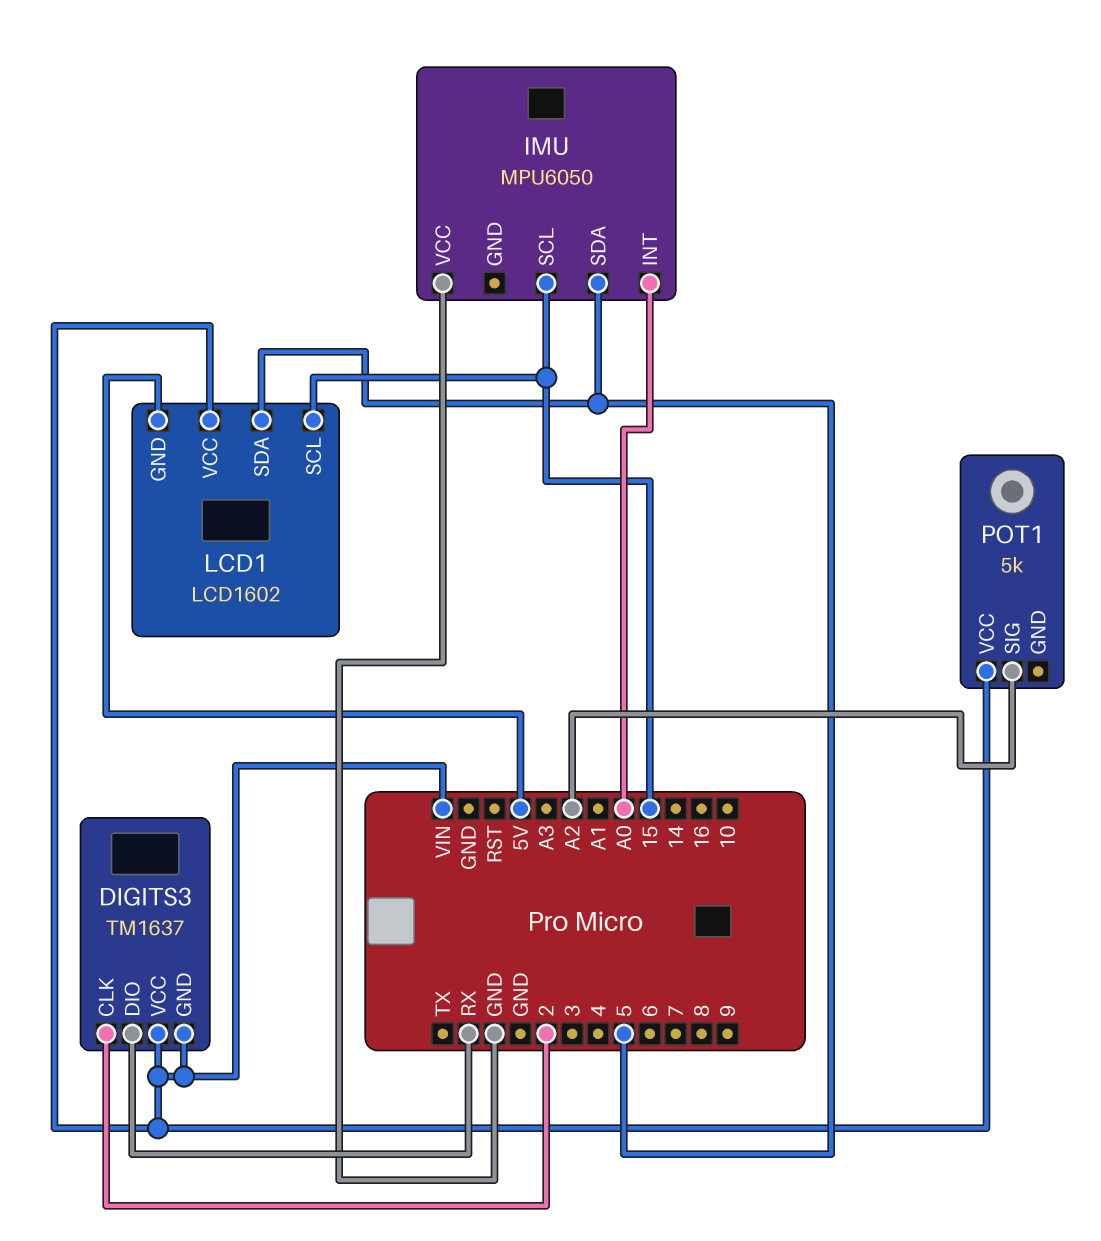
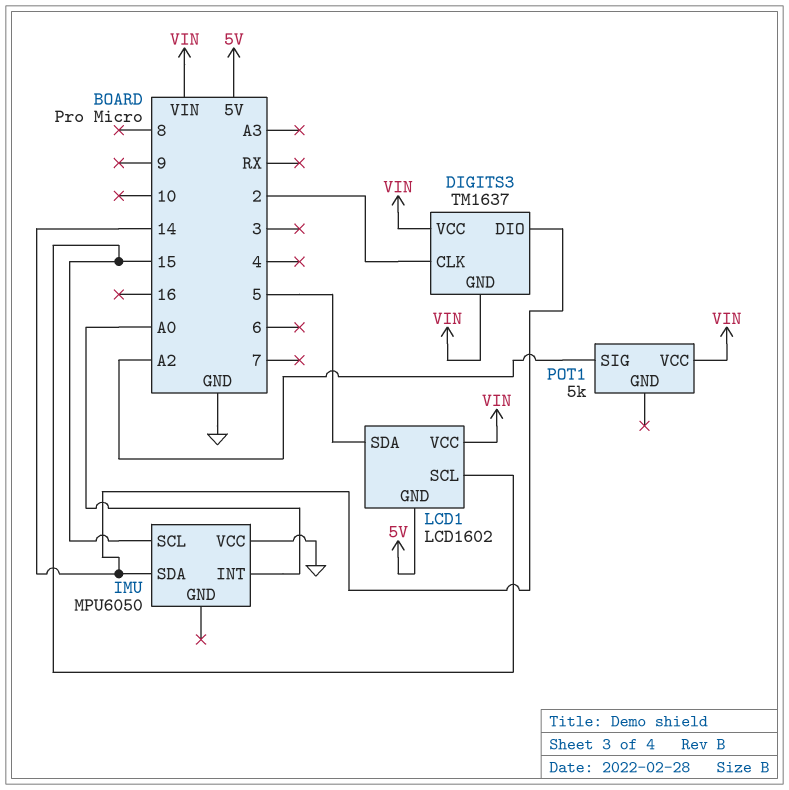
DIGITS3 pin DIO: RX -> 14
IMU pin SDA: 5 -> 14

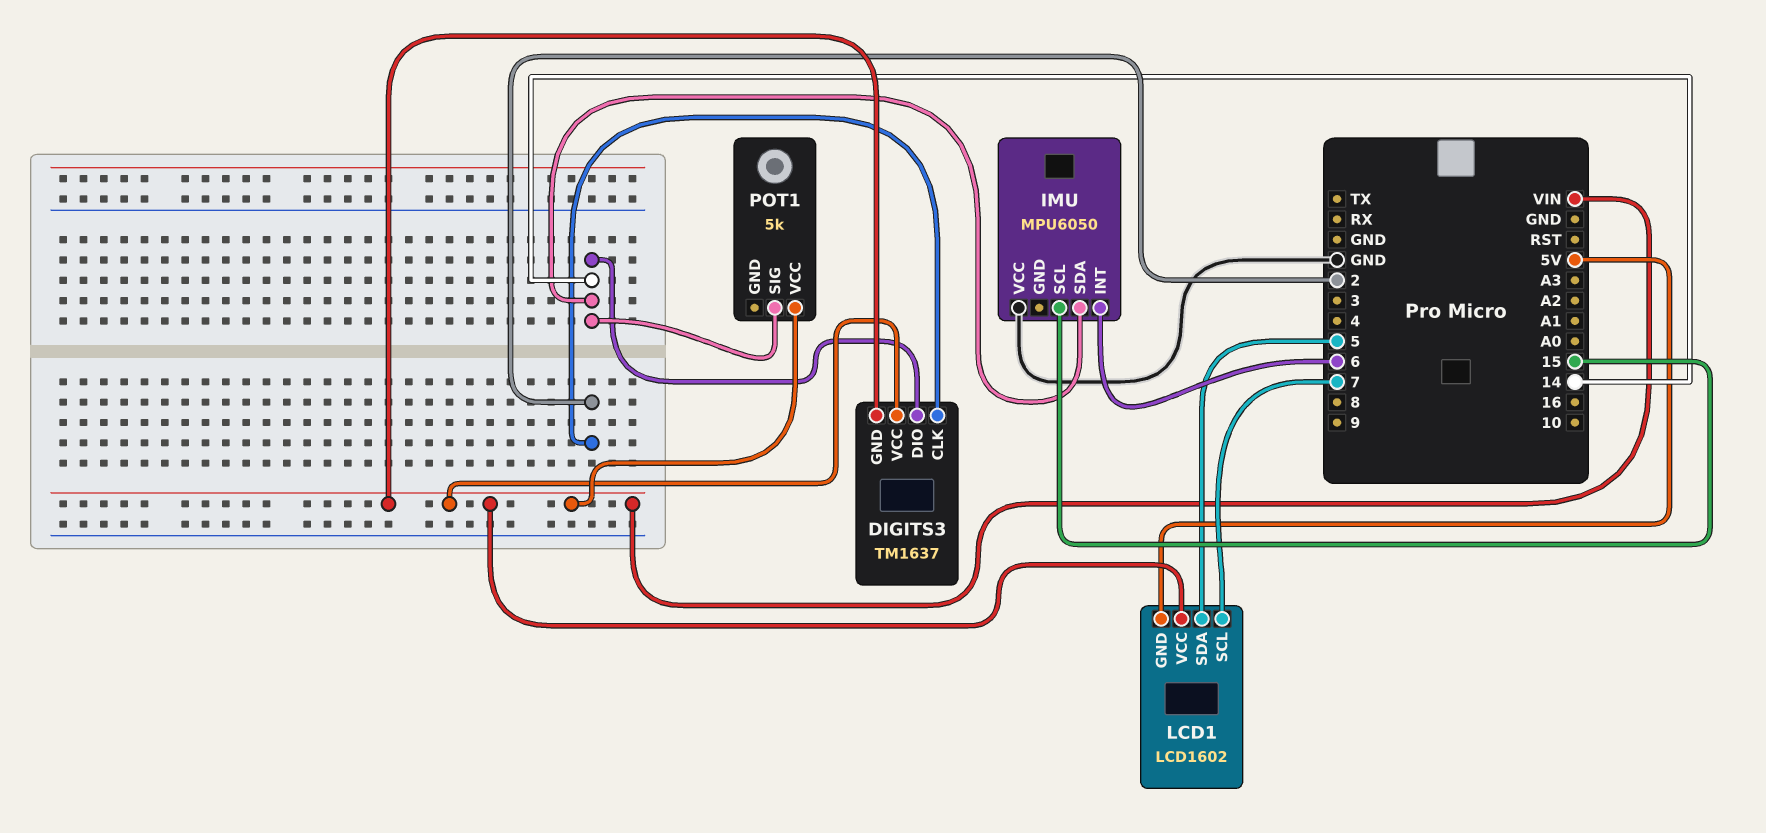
IMU pin INT: A0 -> 6
LCD1 pin SCL: 15 -> 7
POT1 pin SIG: A2 -> 14

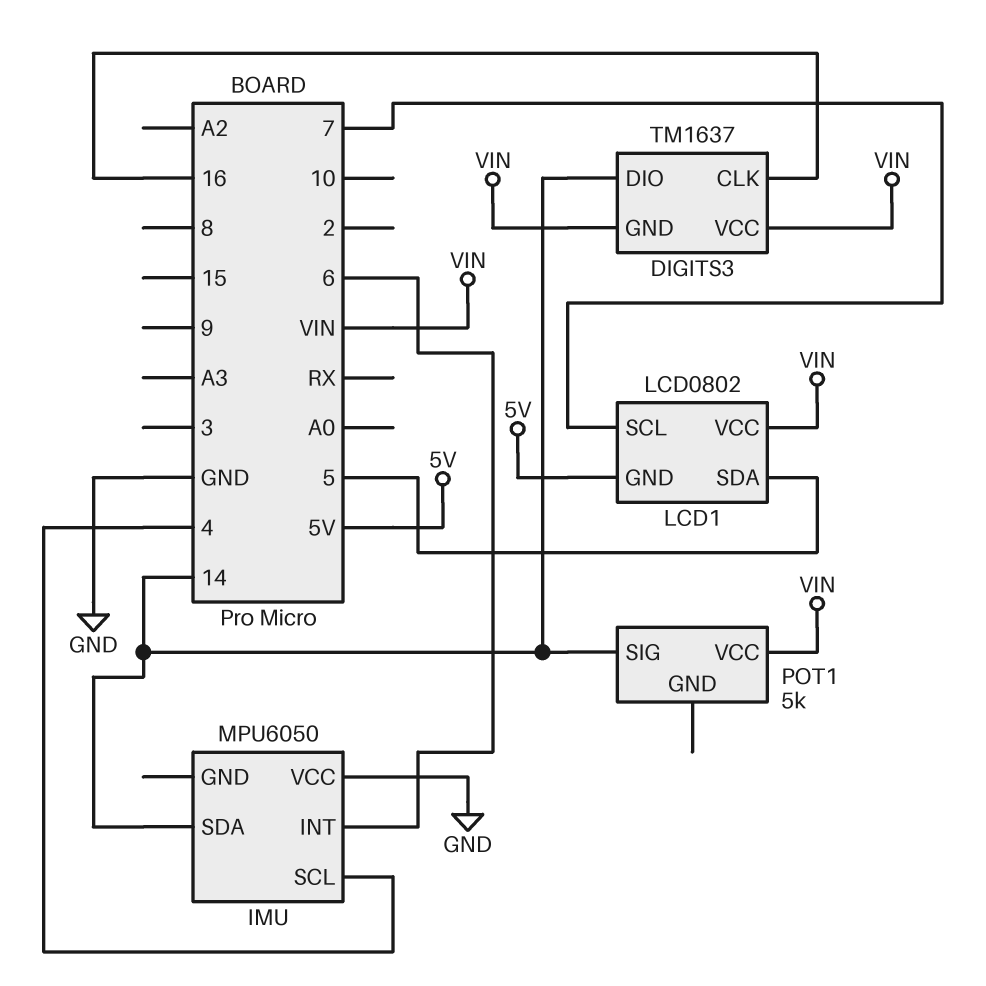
DIGITS3 pin CLK: 2 -> 16
IMU pin SCL: 15 -> 4
LCD1: LCD1602 -> LCD0802

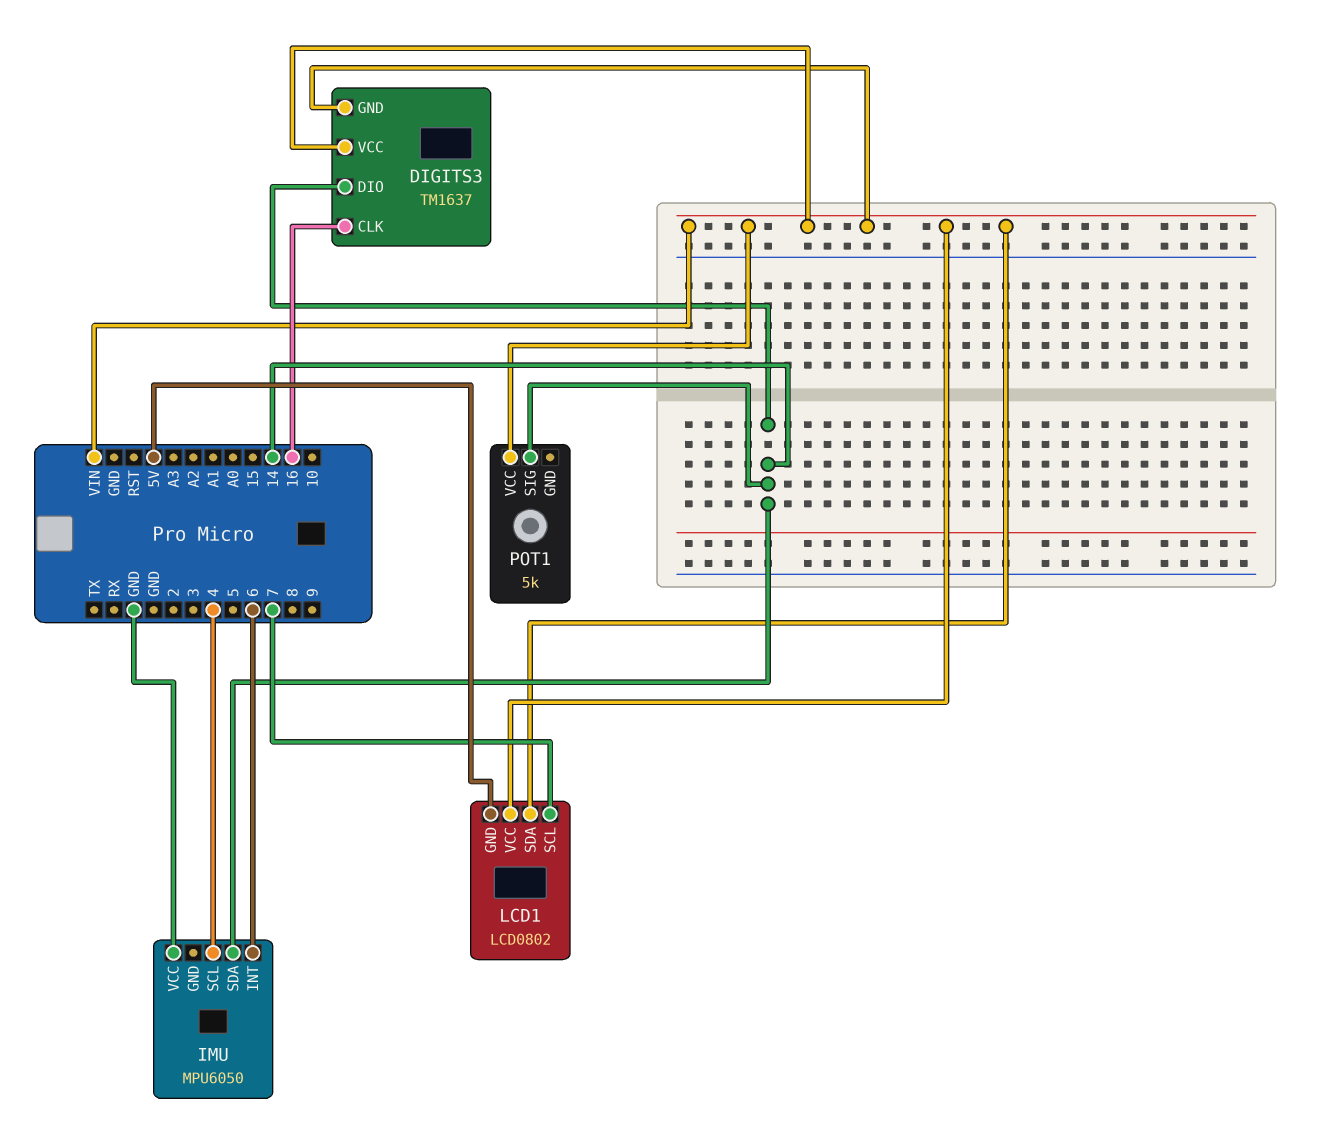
LCD1 pin SDA: 5 -> VIN

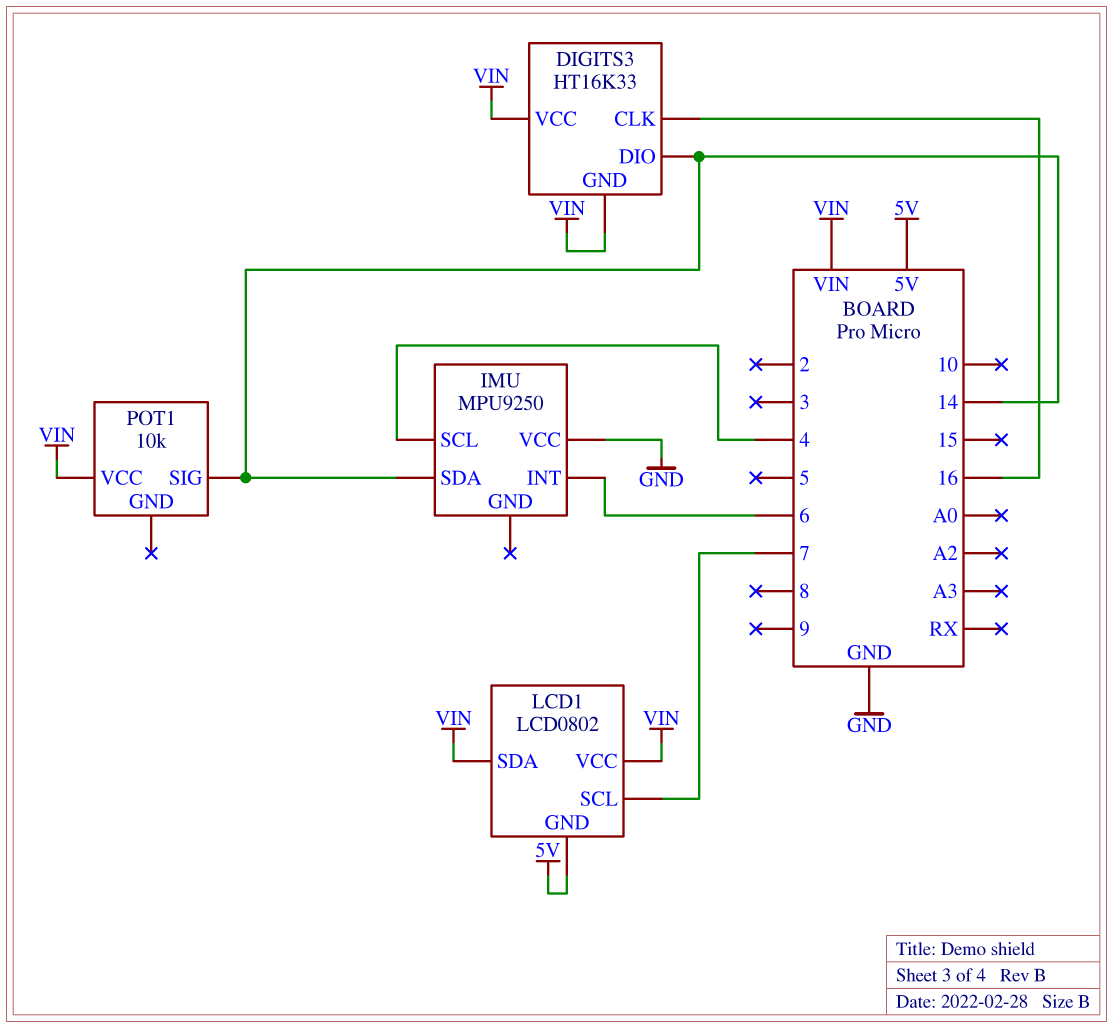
DIGITS3: TM1637 -> HT16K33
IMU: MPU6050 -> MPU9250
POT1: 5k -> 10k

